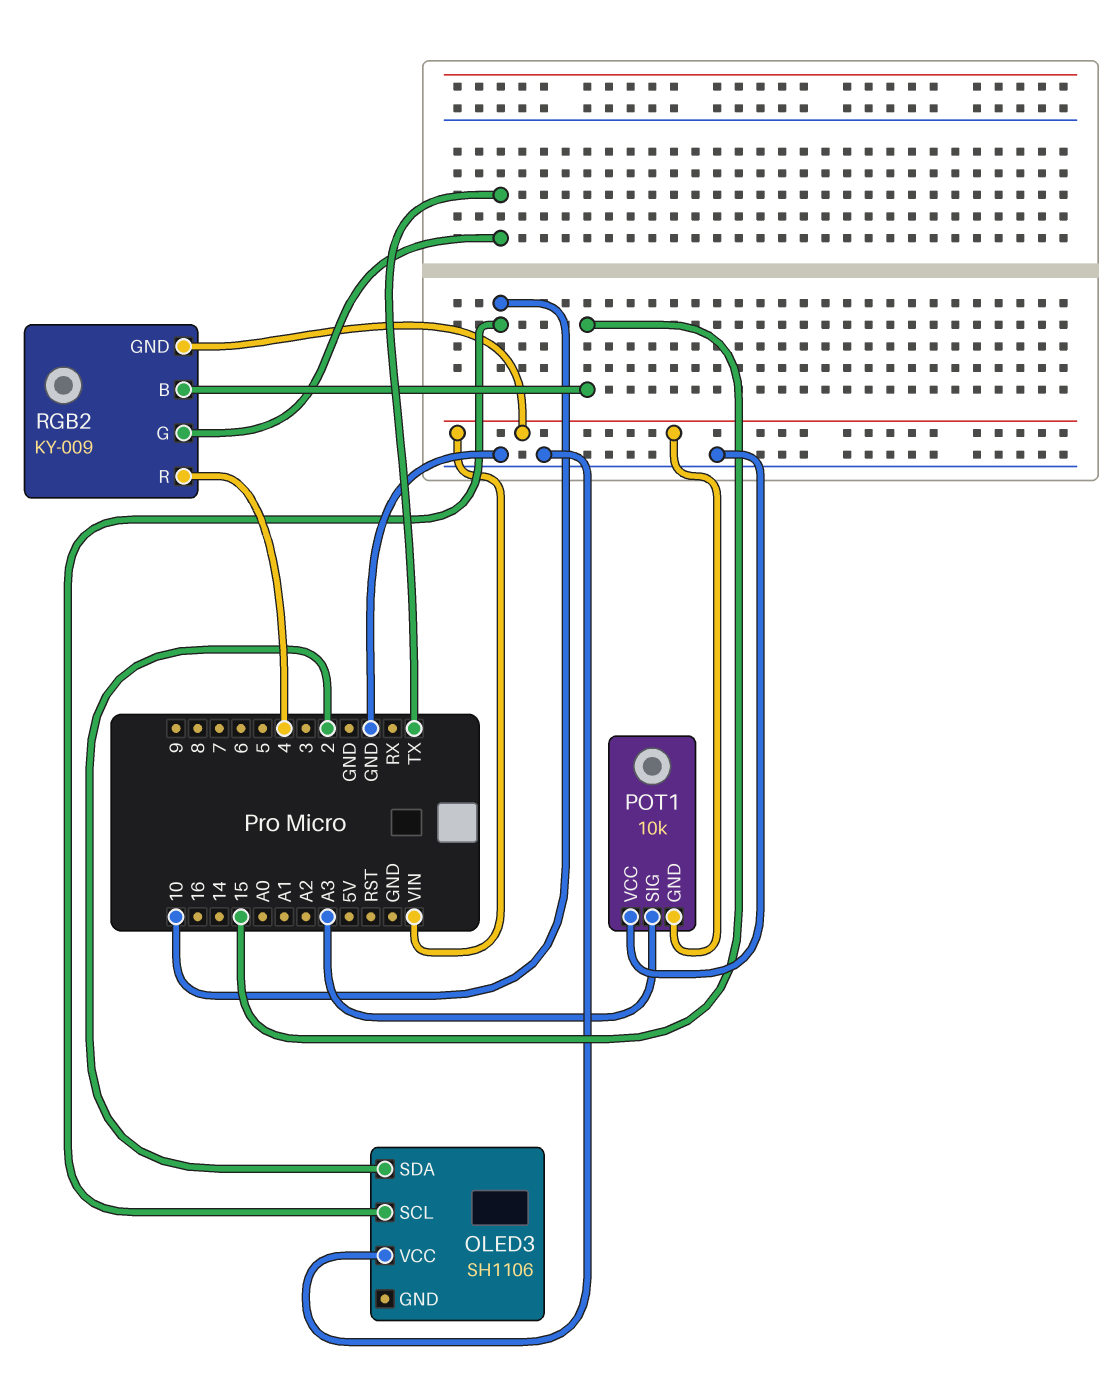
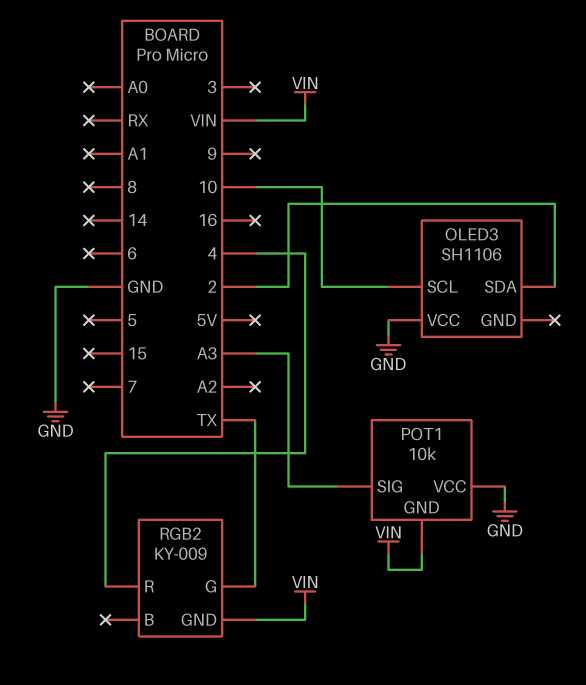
RGB2 pin B: 15 -> none

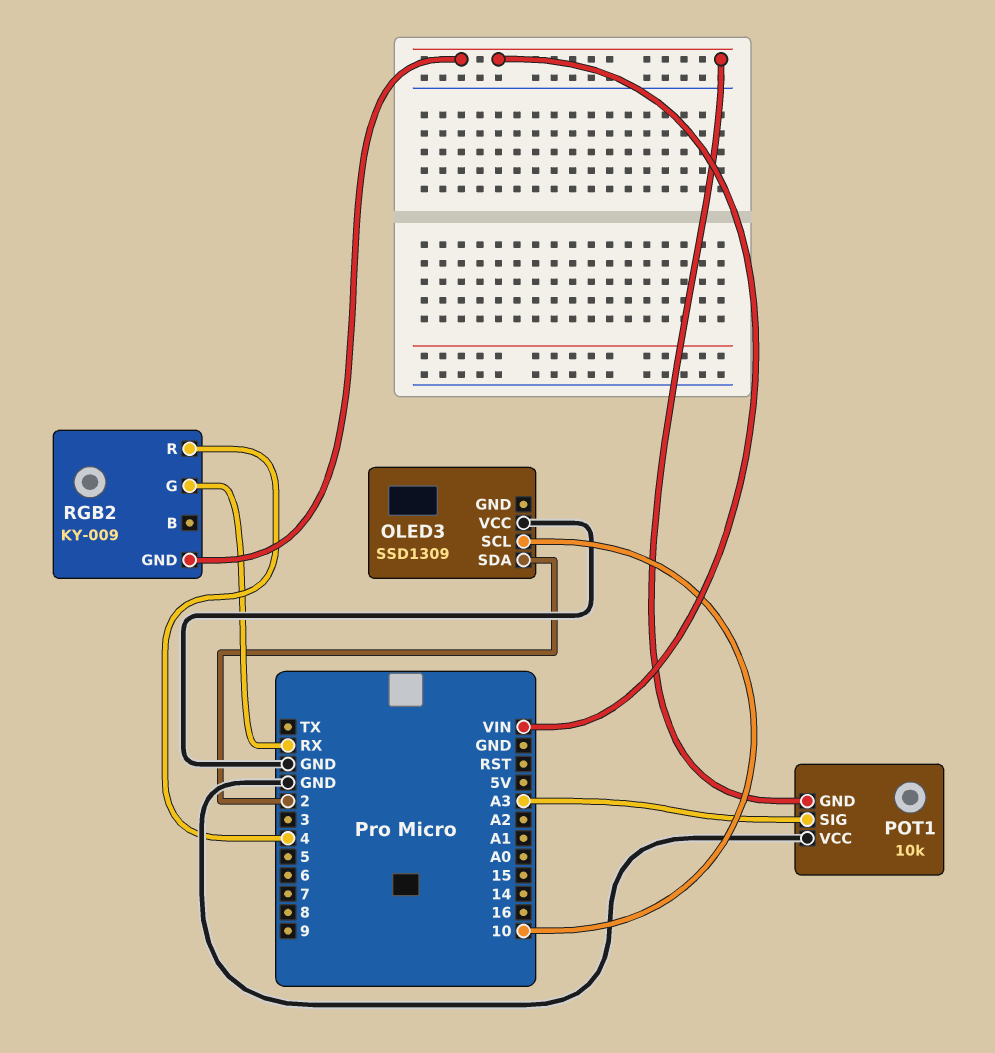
OLED3: SH1106 -> SSD1309
RGB2 pin G: TX -> RX

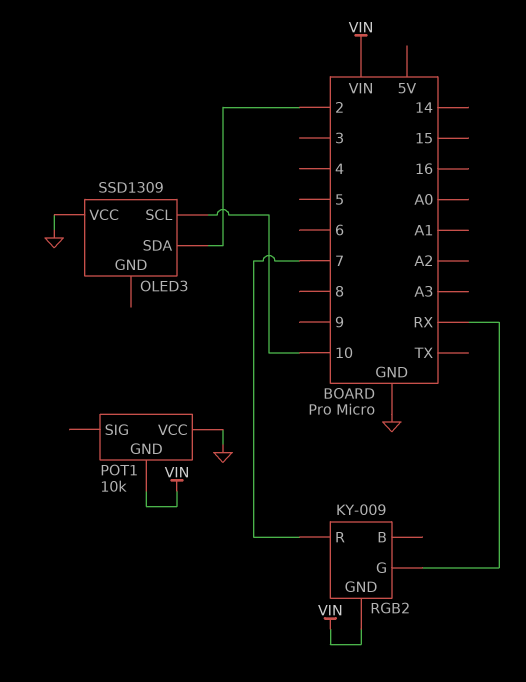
POT1 pin SIG: A3 -> none
RGB2 pin R: 4 -> 7

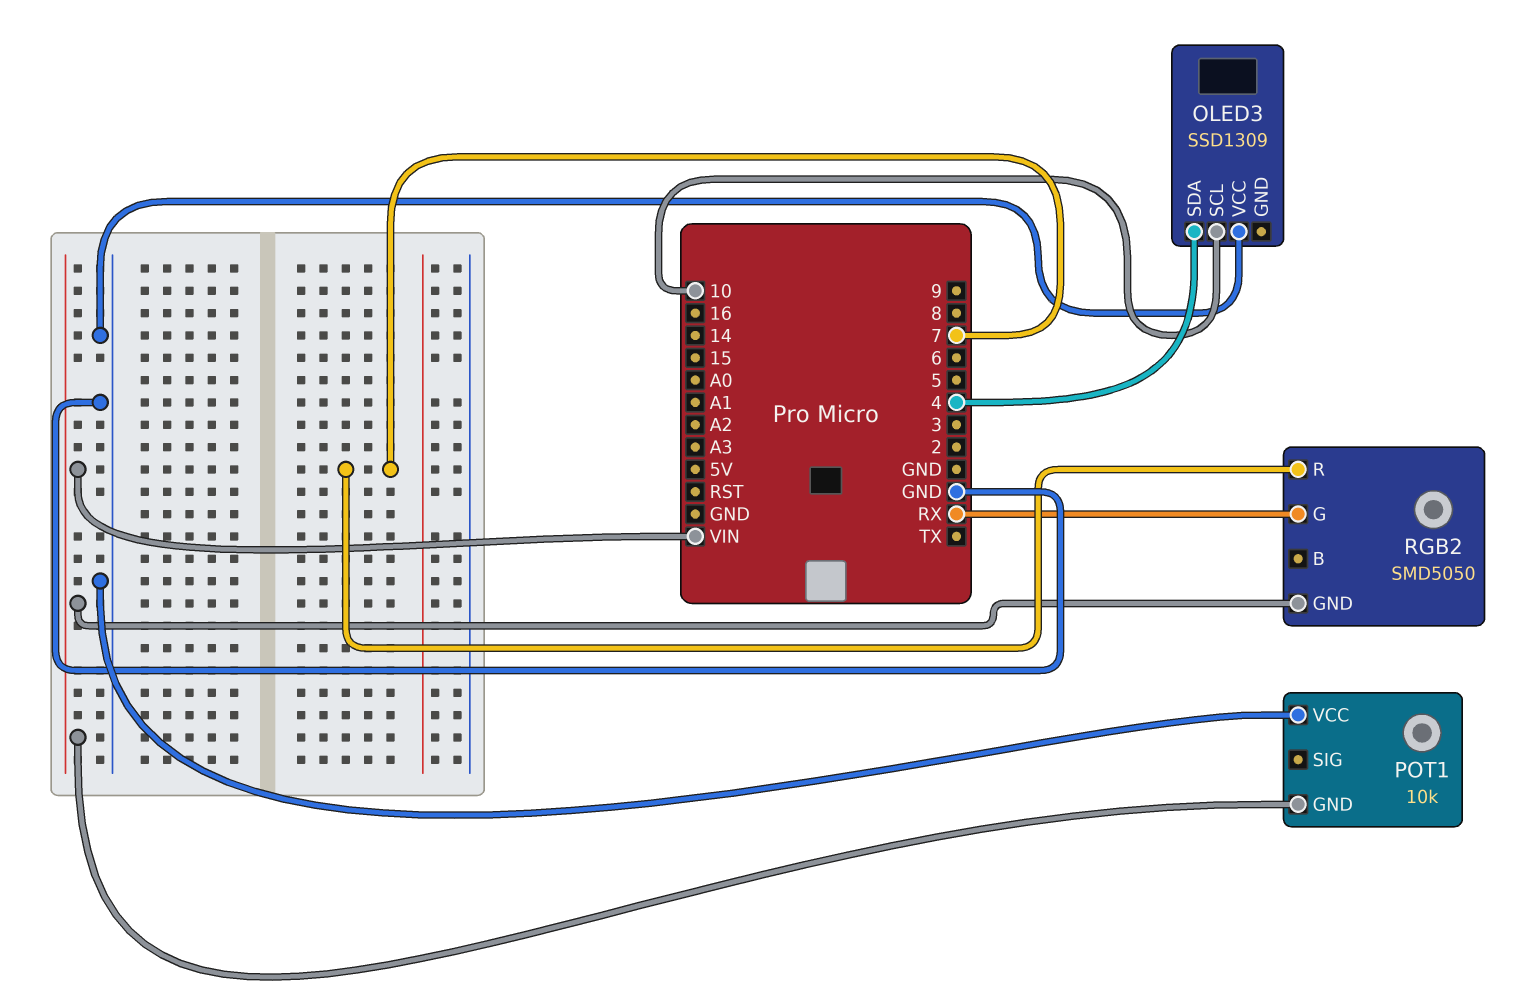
OLED3 pin SDA: 2 -> 4
RGB2: KY-009 -> SMD5050

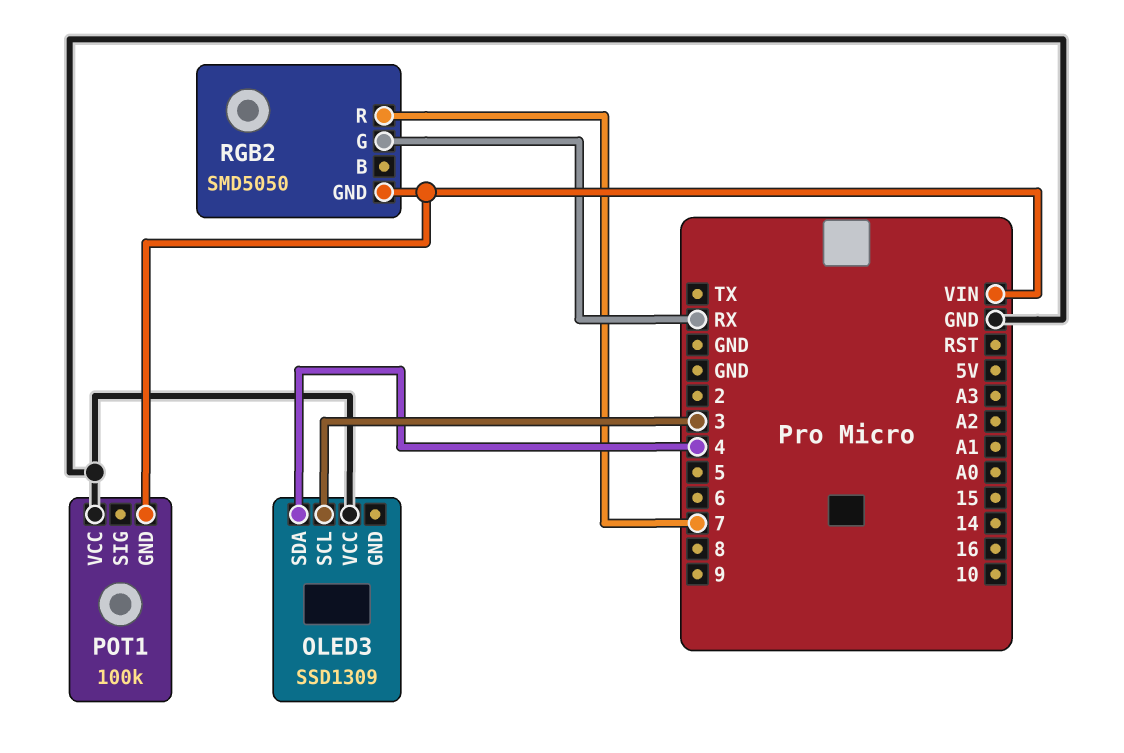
OLED3 pin SCL: 10 -> 3
POT1: 10k -> 100k

